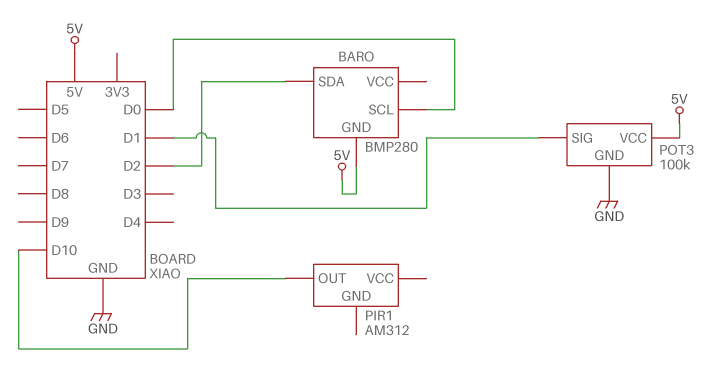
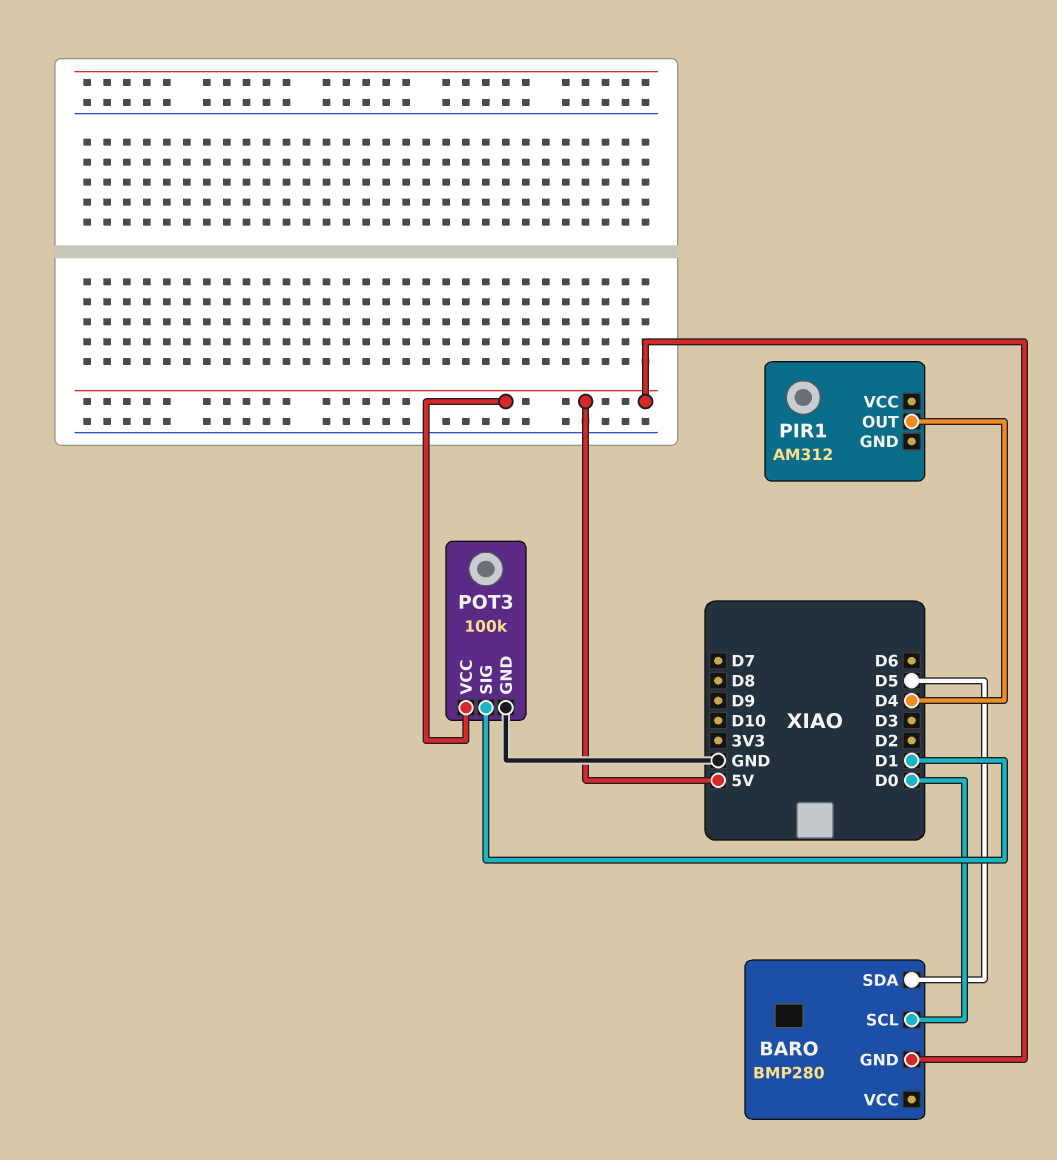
BARO pin SDA: D2 -> D5
PIR1 pin OUT: D10 -> D4

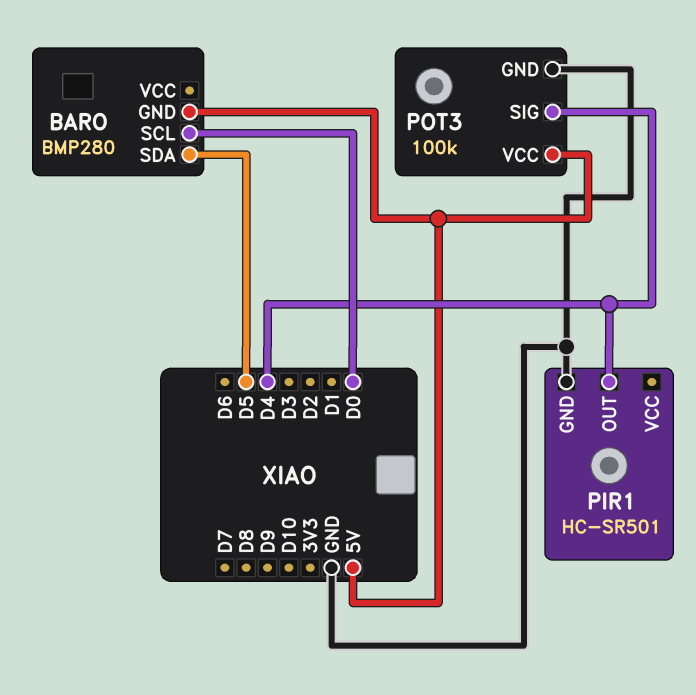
PIR1: AM312 -> HC-SR501
PIR1 pin GND: none -> GND
POT3 pin SIG: D1 -> D4

